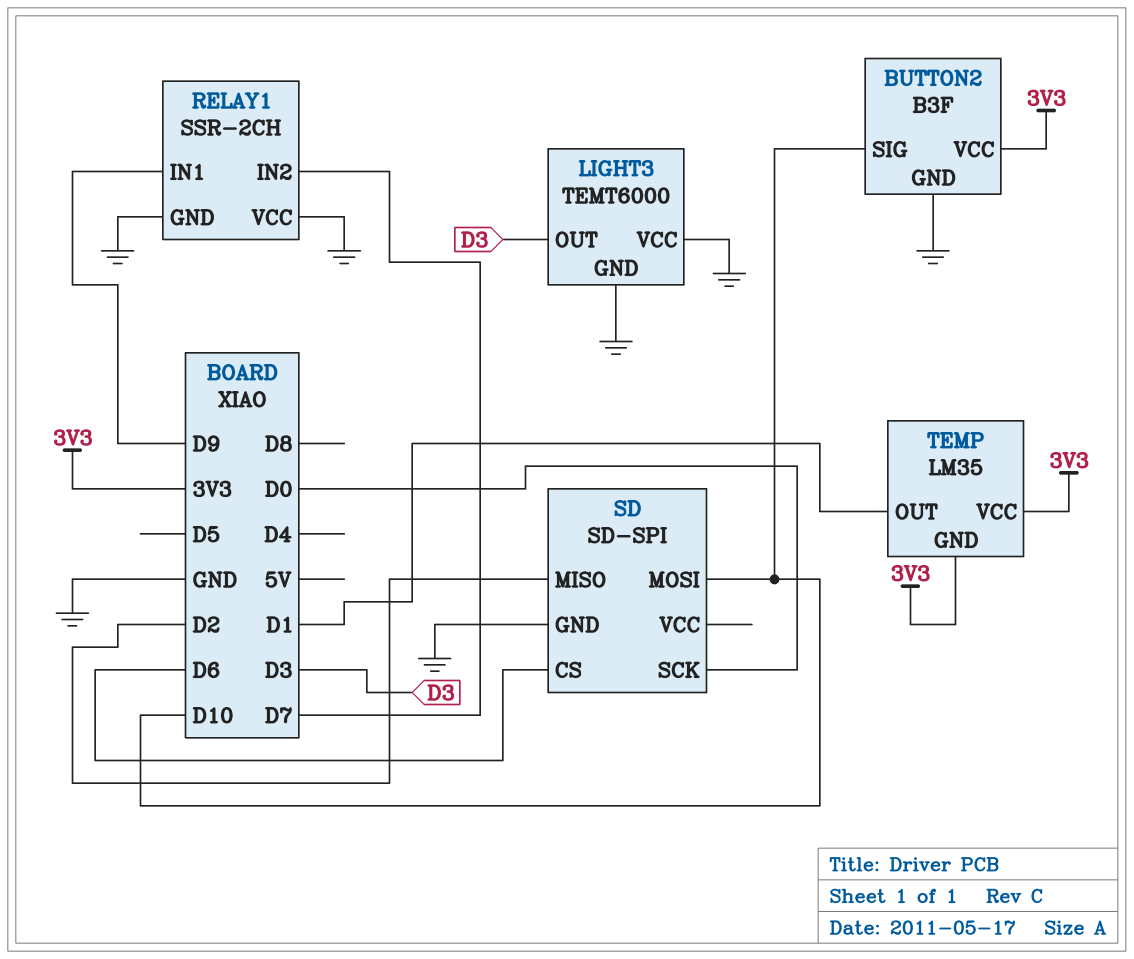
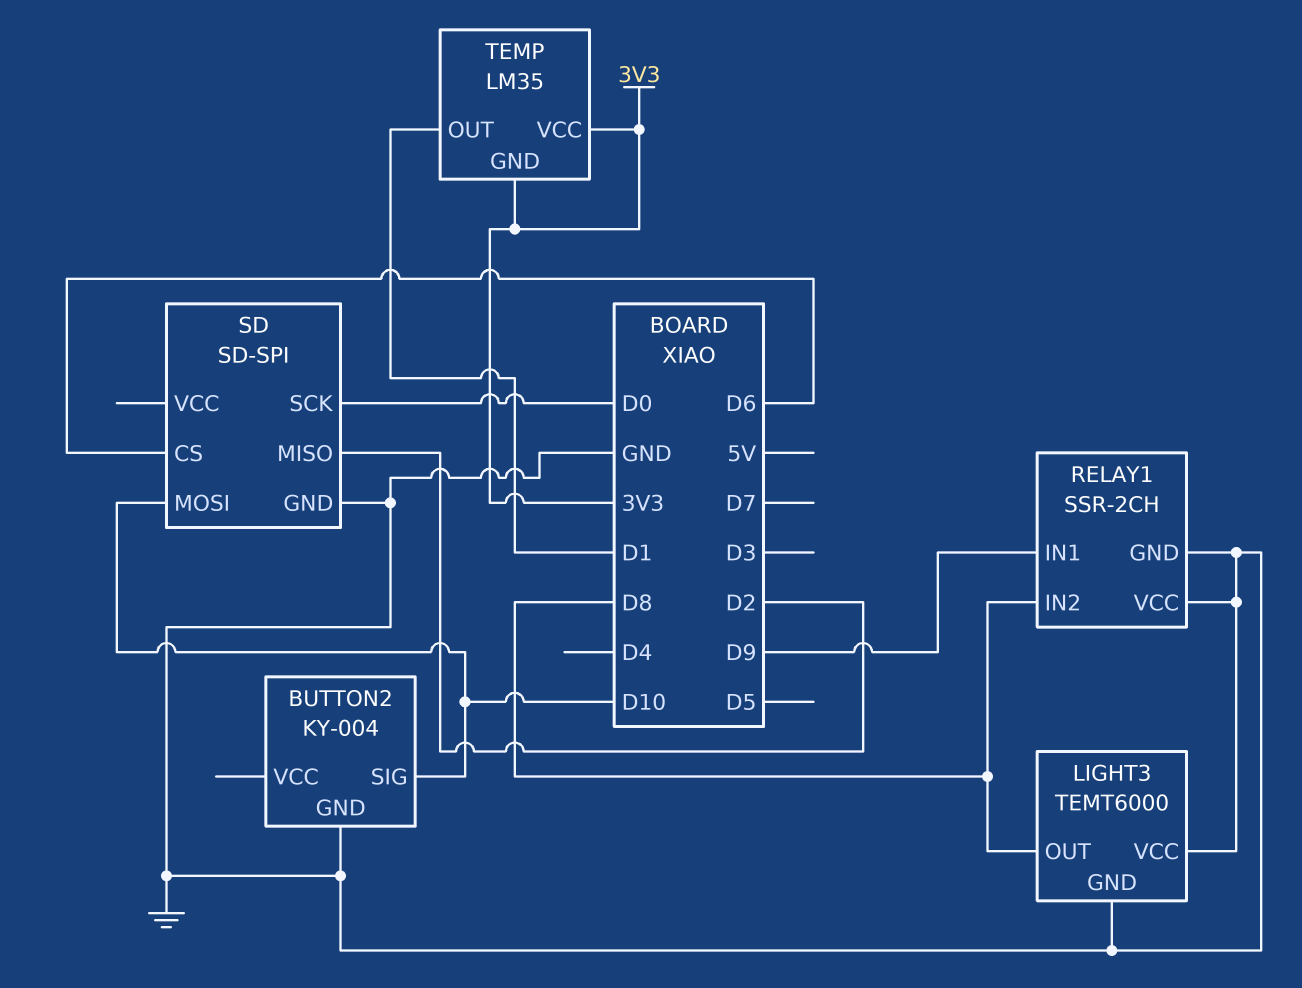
BUTTON2: B3F -> KY-004
BUTTON2 pin VCC: 3V3 -> none
LIGHT3 pin OUT: D3 -> D8
RELAY1 pin IN2: D7 -> D8

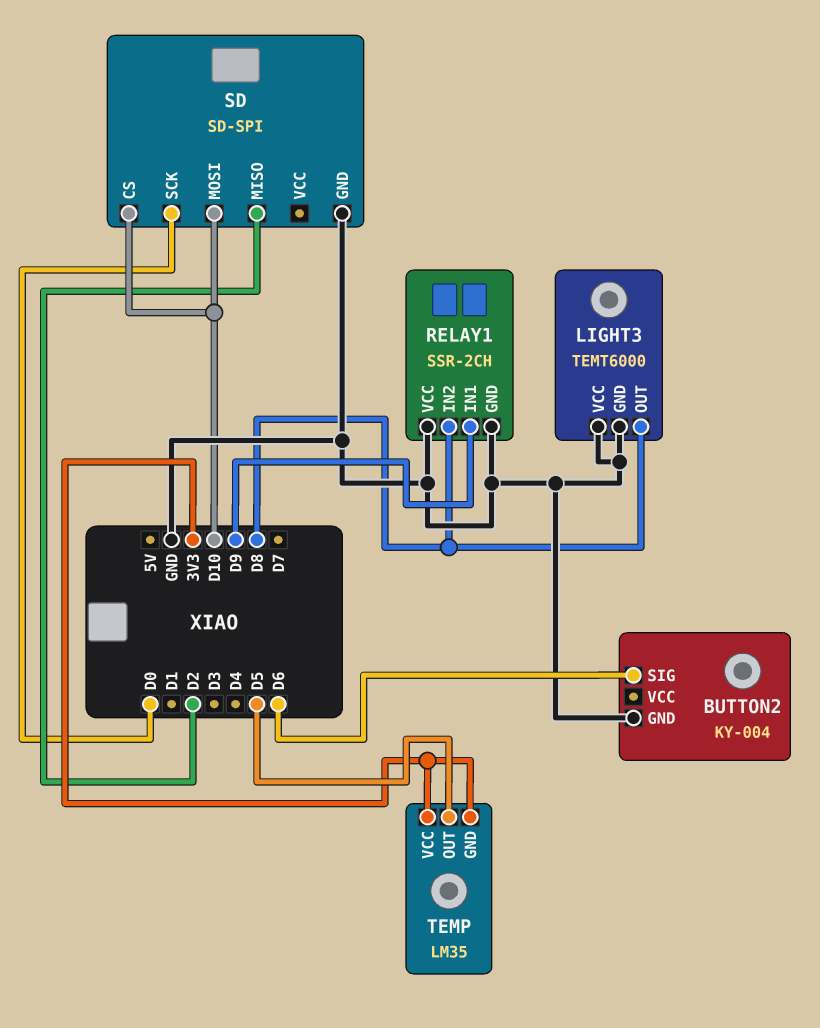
BUTTON2 pin SIG: D10 -> D6
SD pin CS: D6 -> D10
TEMP pin OUT: D1 -> D5

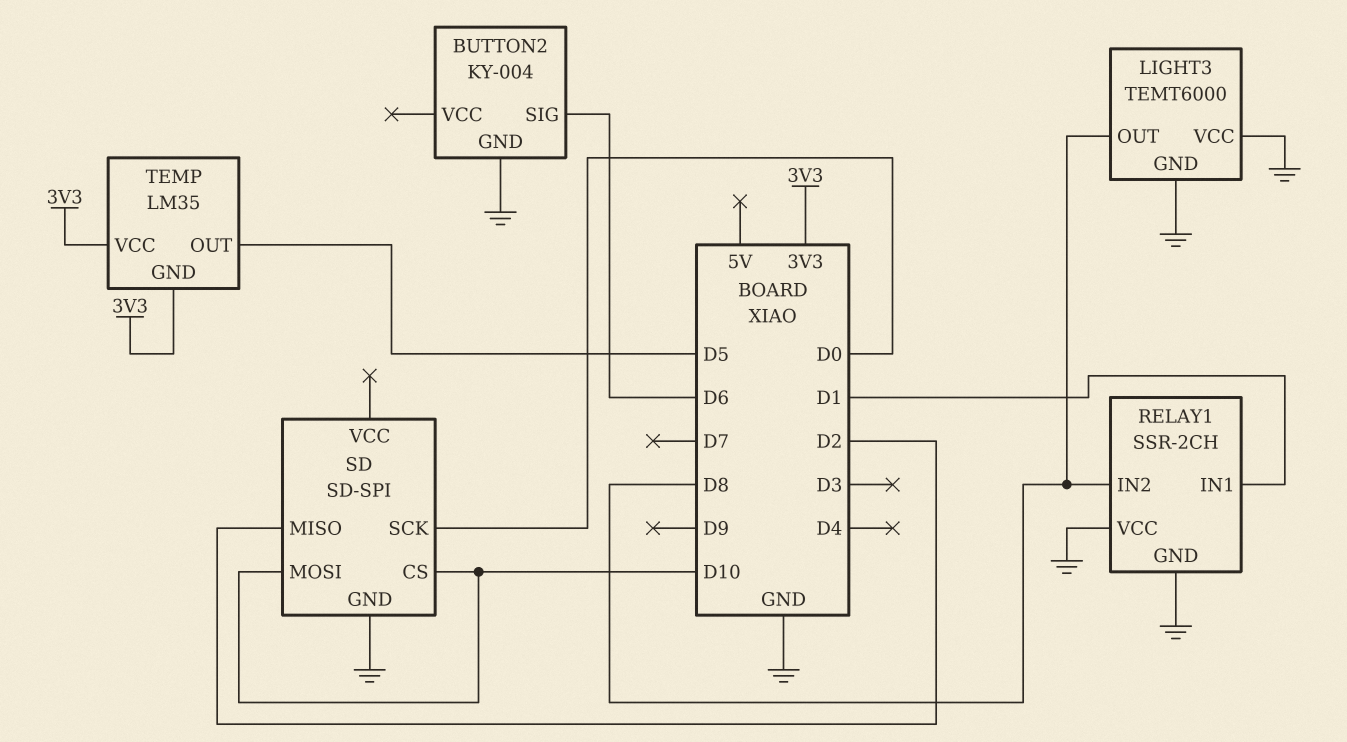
RELAY1 pin IN1: D9 -> D1

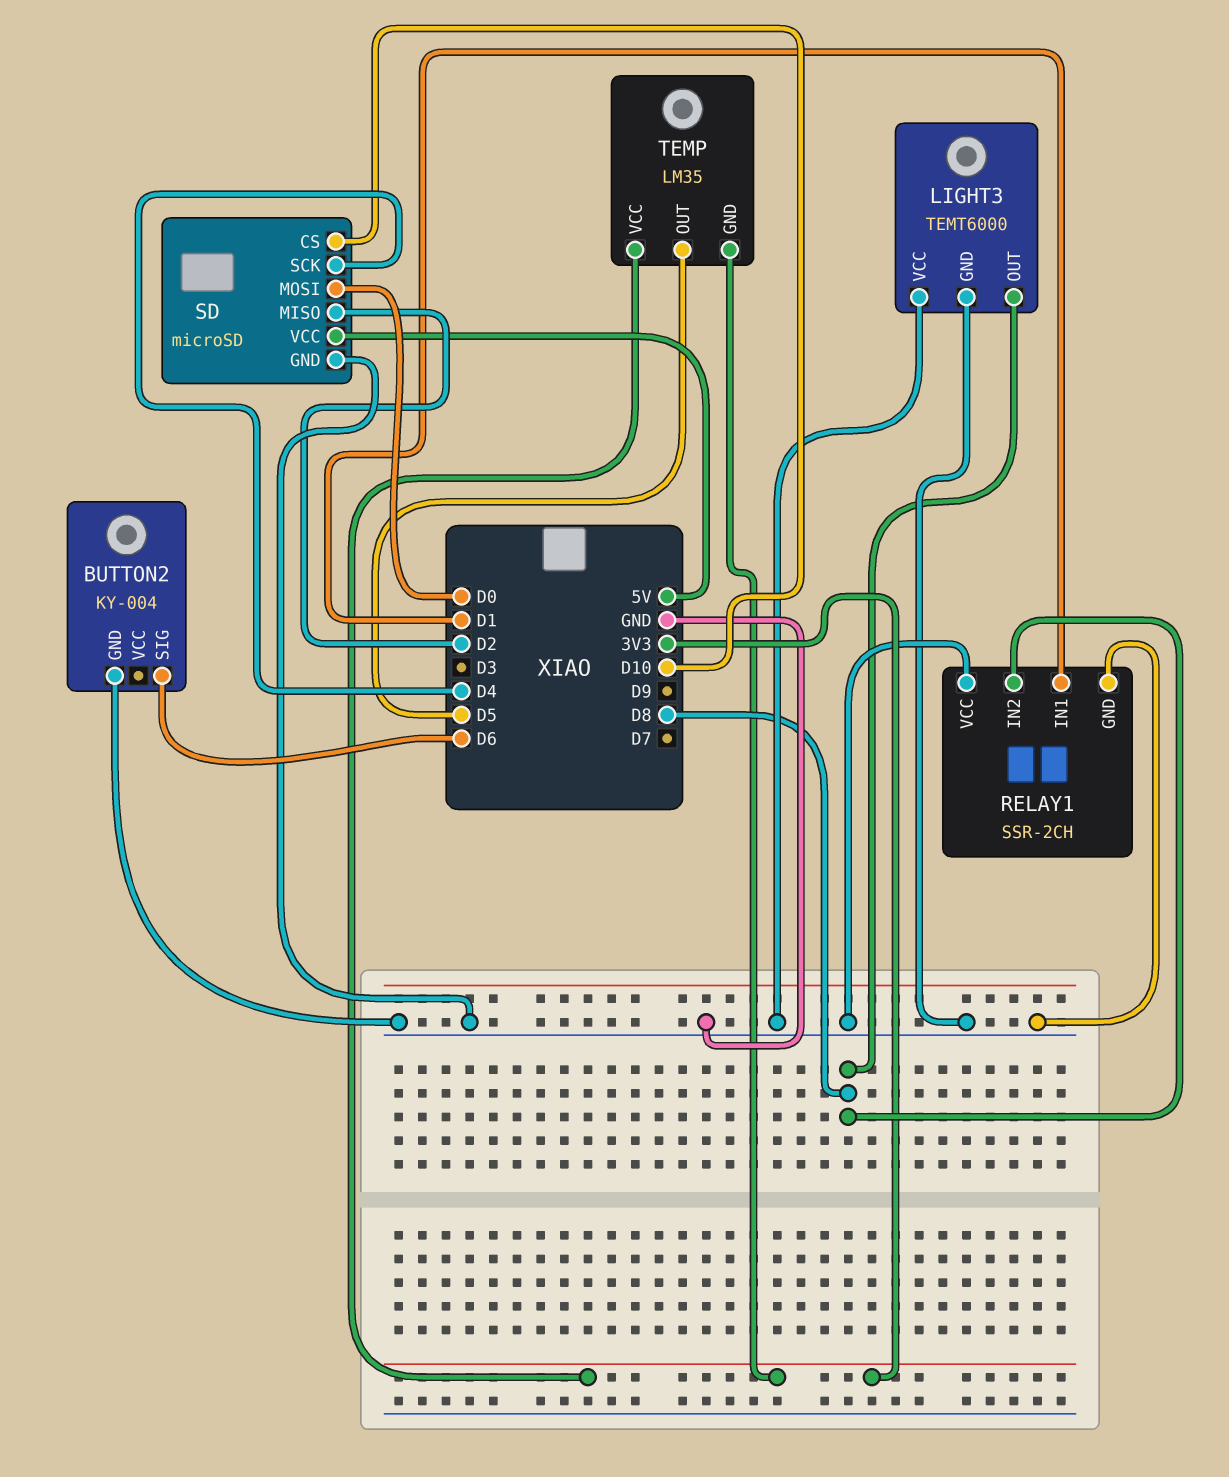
SD: SD-SPI -> microSD
SD pin MOSI: D10 -> D0
SD pin SCK: D0 -> D4
SD pin VCC: none -> 5V

